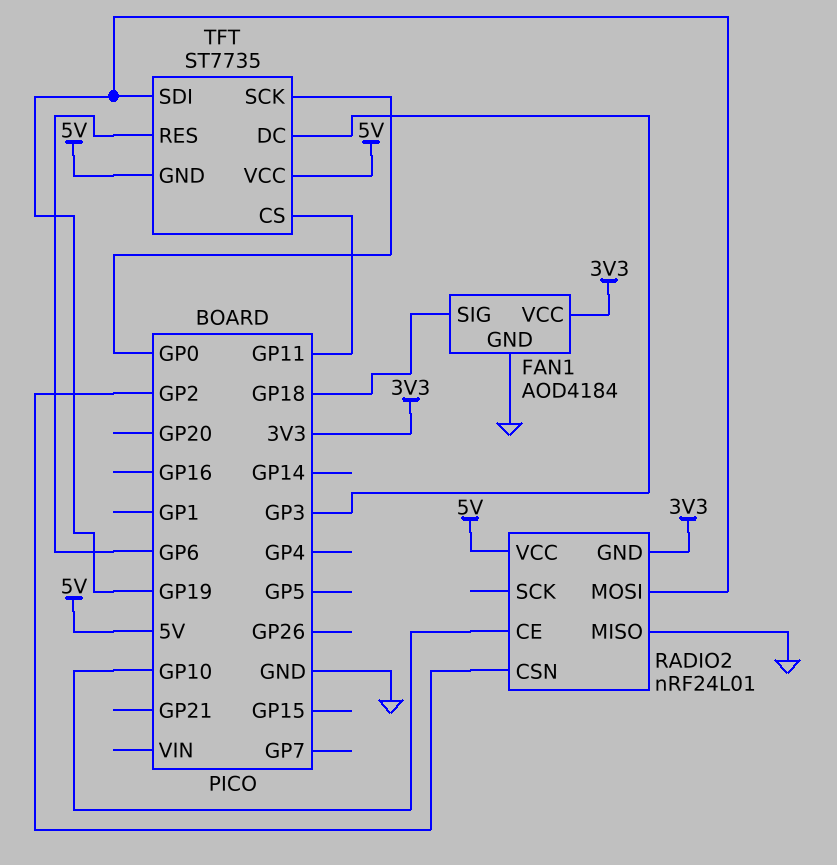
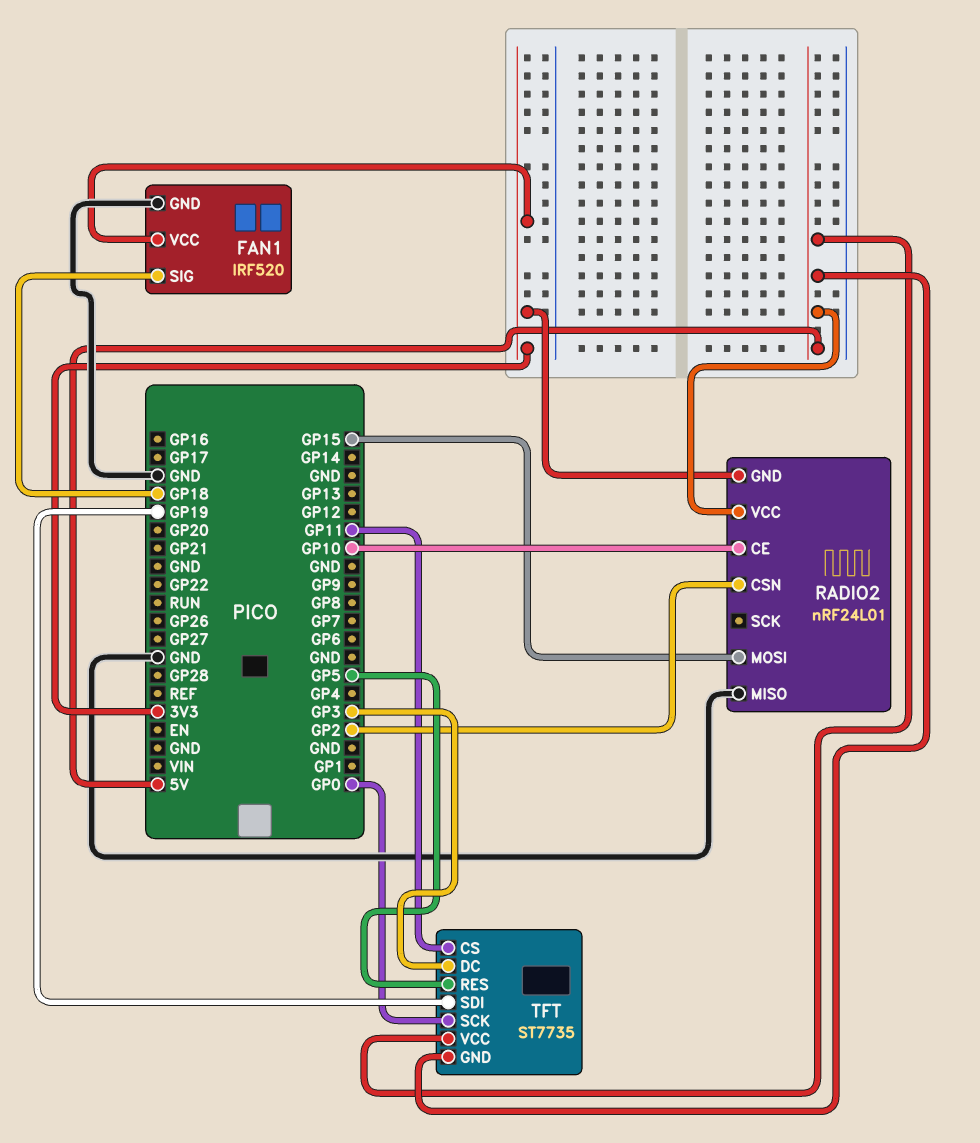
FAN1: AOD4184 -> IRF520
RADIO2 pin MOSI: GP19 -> GP15
TFT pin RES: GP6 -> GP5

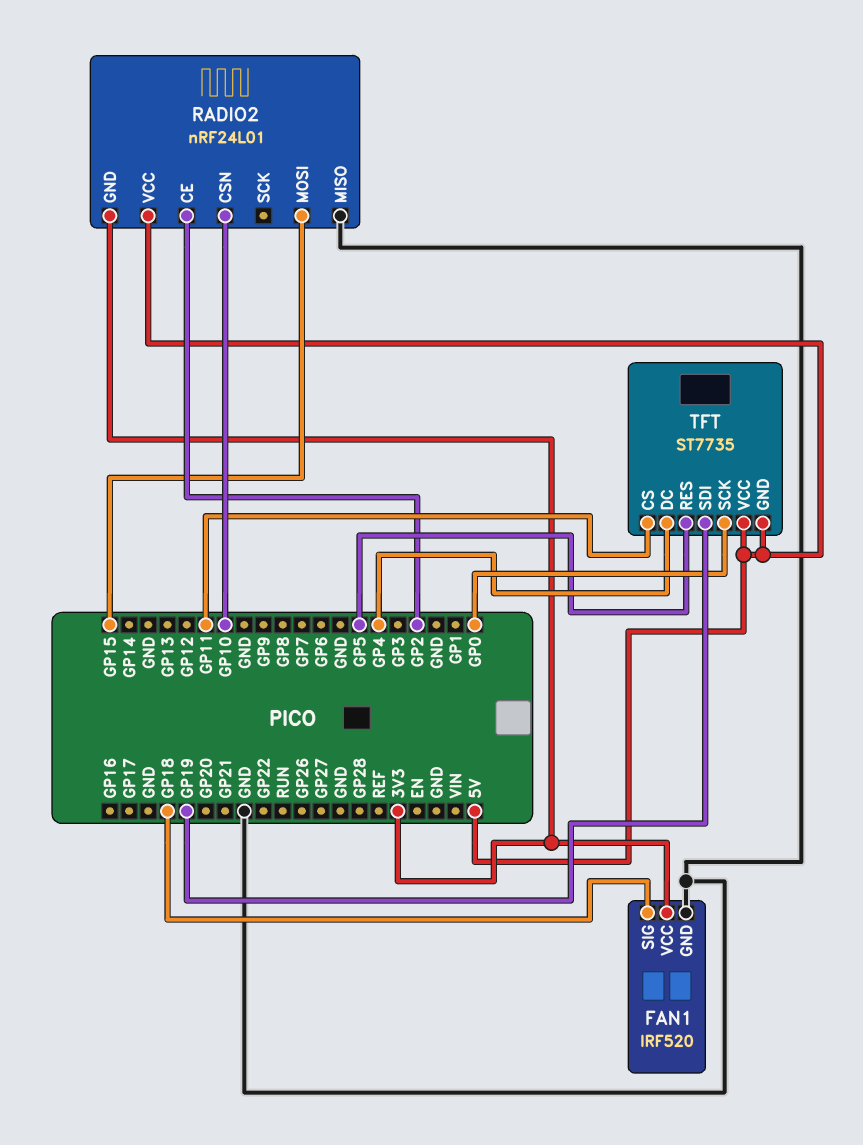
RADIO2 pin CE: GP10 -> GP2
RADIO2 pin CSN: GP2 -> GP10
TFT pin DC: GP3 -> GP4

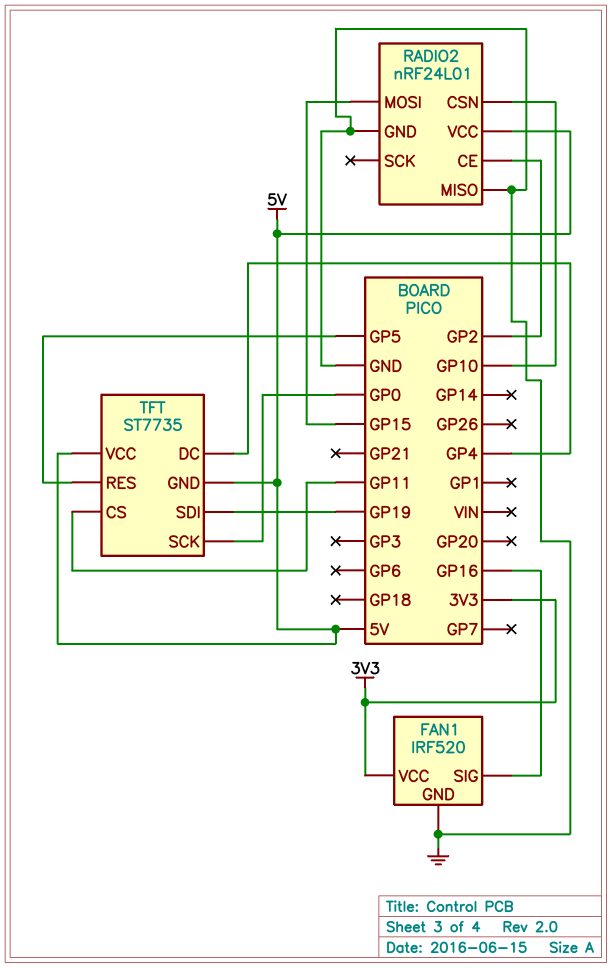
FAN1 pin SIG: GP18 -> GP16
RADIO2 pin GND: 3V3 -> GND

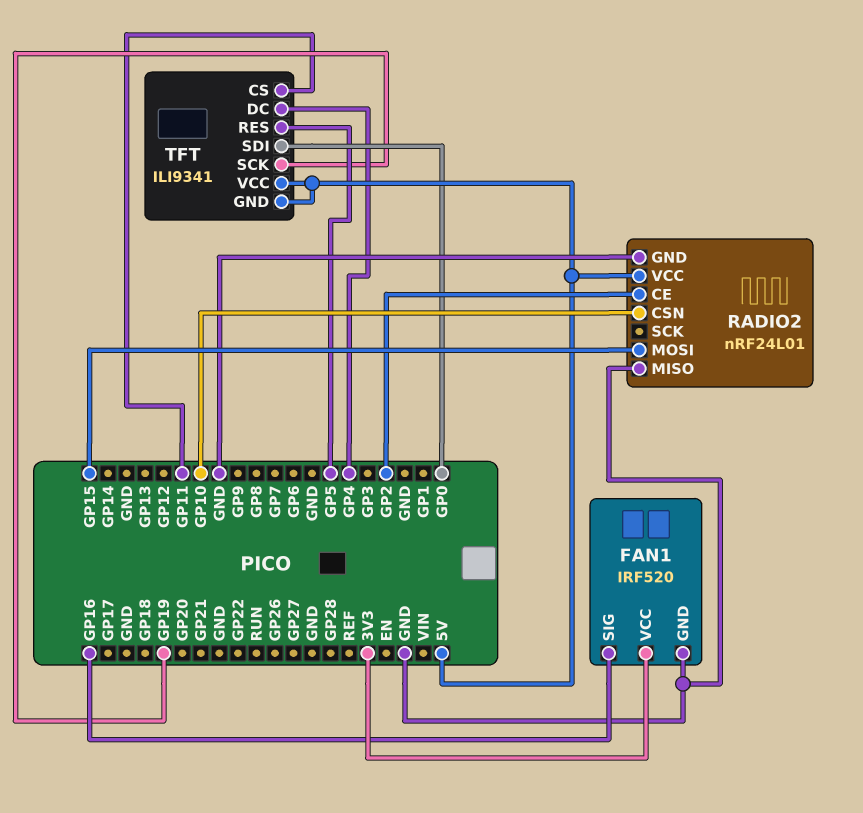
TFT: ST7735 -> ILI9341
TFT pin SCK: GP0 -> GP19
TFT pin SDI: GP19 -> GP0

